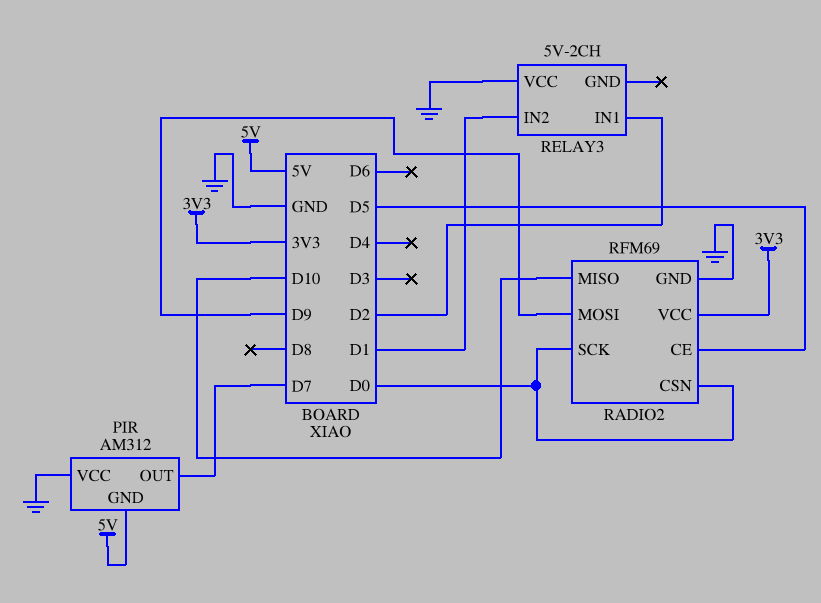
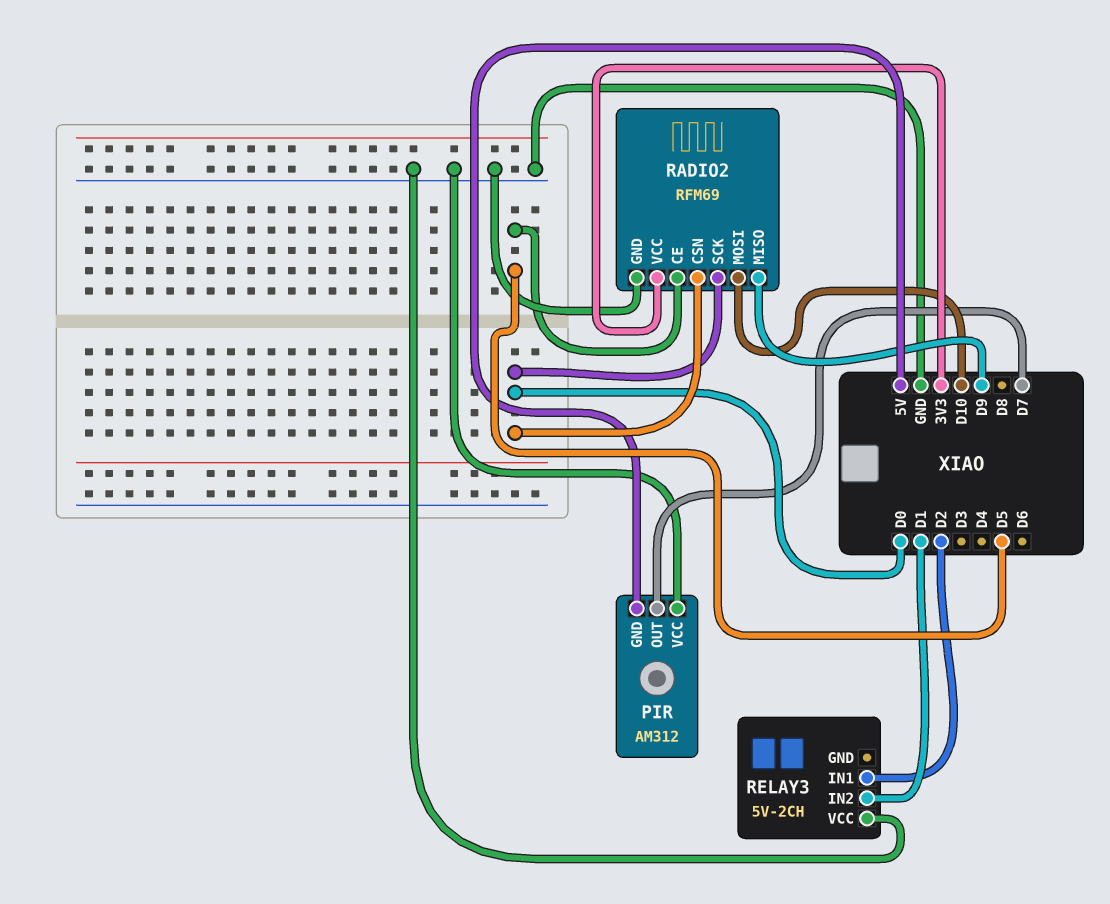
RADIO2 pin MISO: D10 -> D9
RADIO2 pin MOSI: D9 -> D10

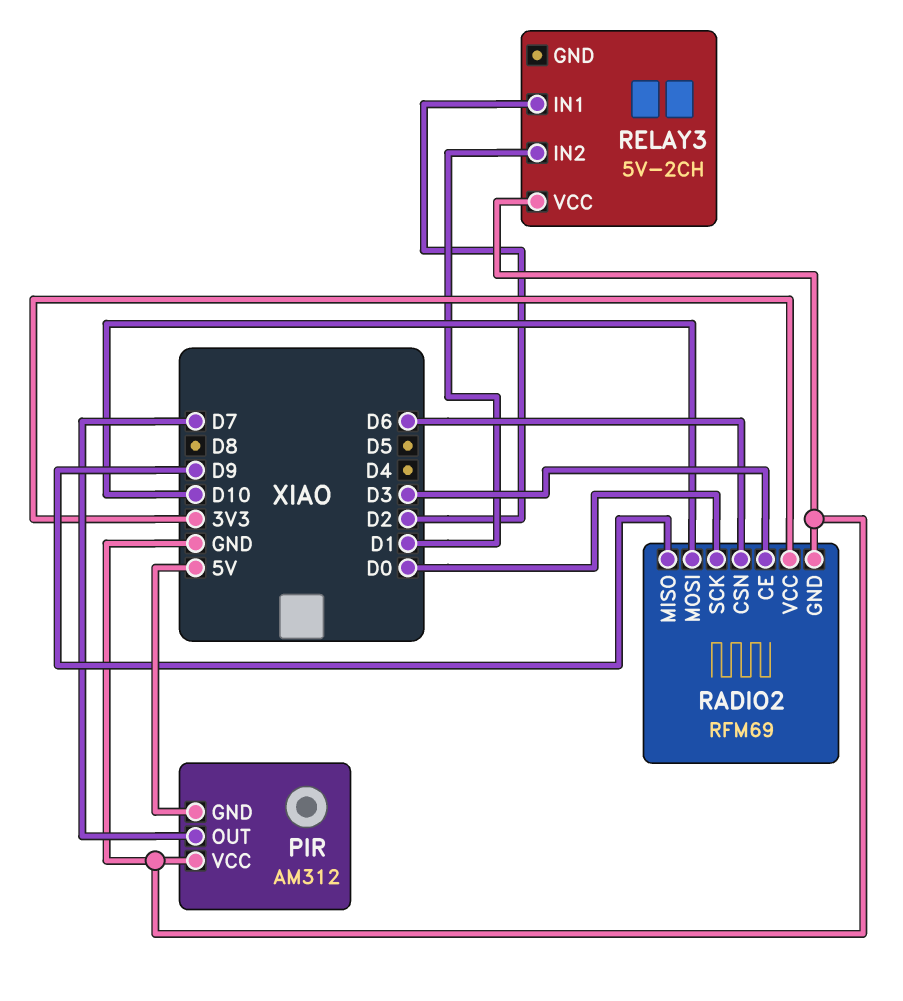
RADIO2 pin CE: D5 -> D3
RADIO2 pin CSN: D0 -> D6

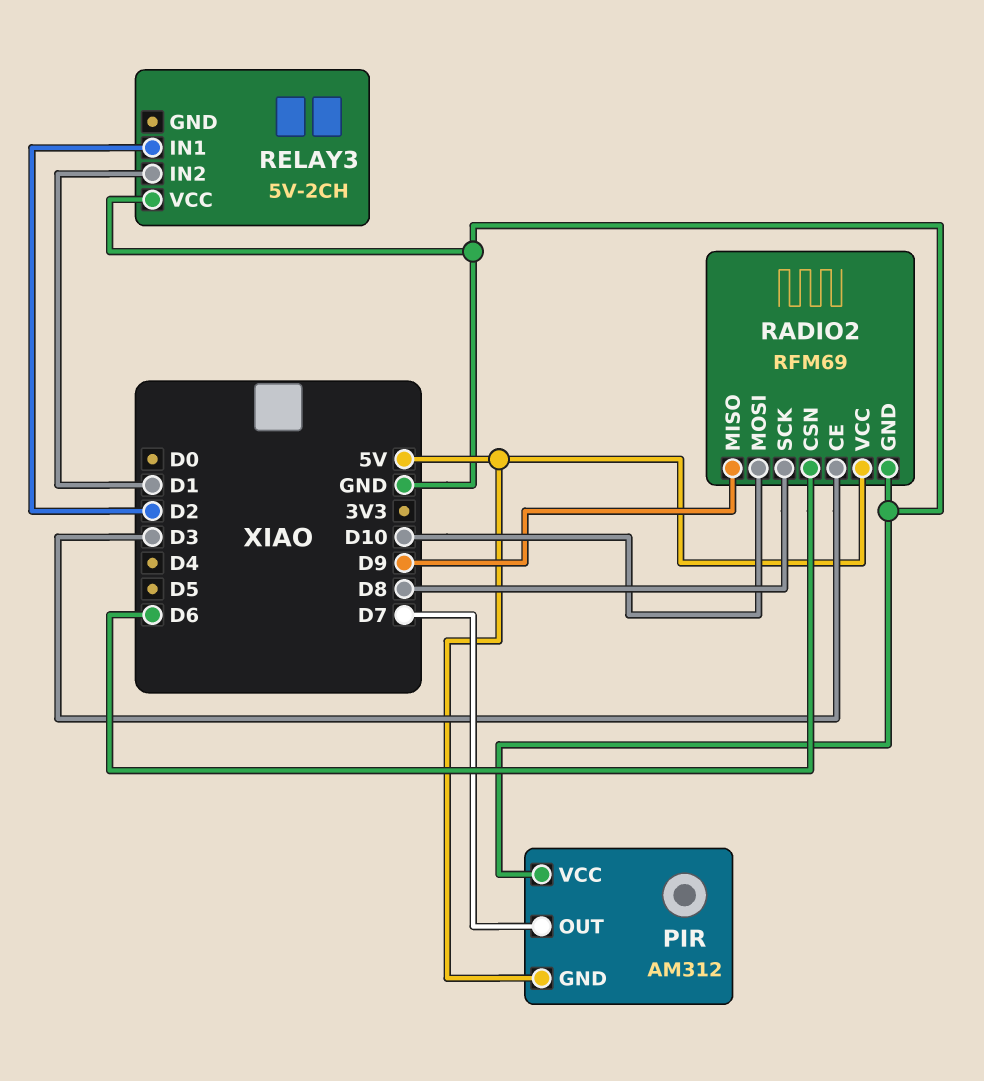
RADIO2 pin SCK: D0 -> D8
RADIO2 pin VCC: 3V3 -> 5V

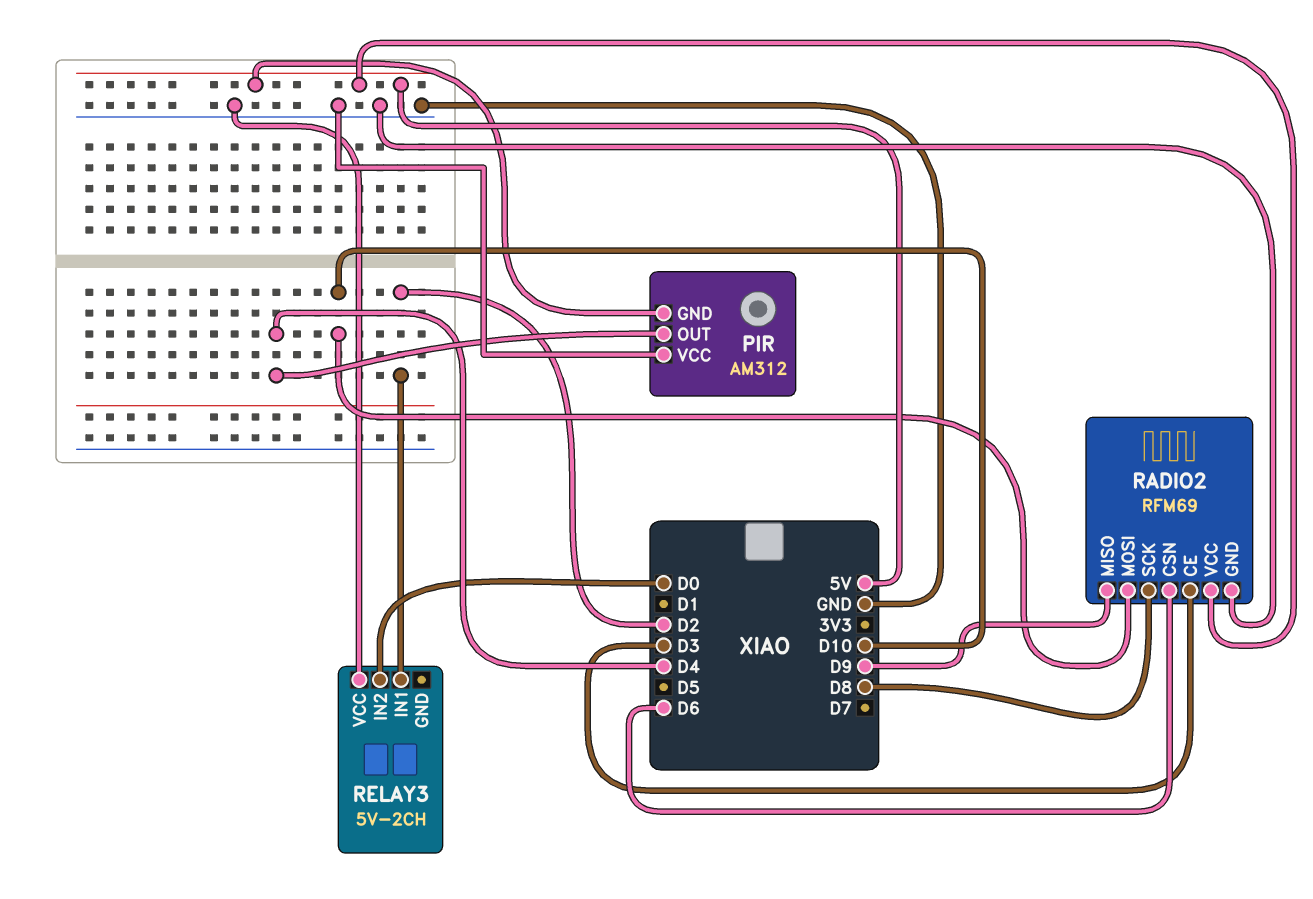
PIR pin OUT: D7 -> D4
RELAY3 pin IN2: D1 -> D0

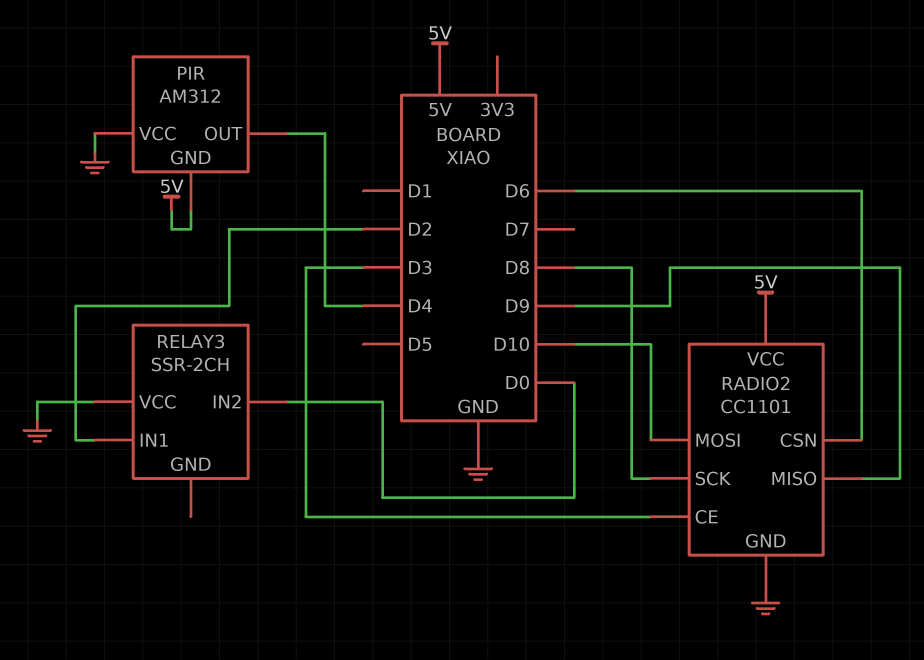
RADIO2: RFM69 -> CC1101
RELAY3: 5V-2CH -> SSR-2CH

